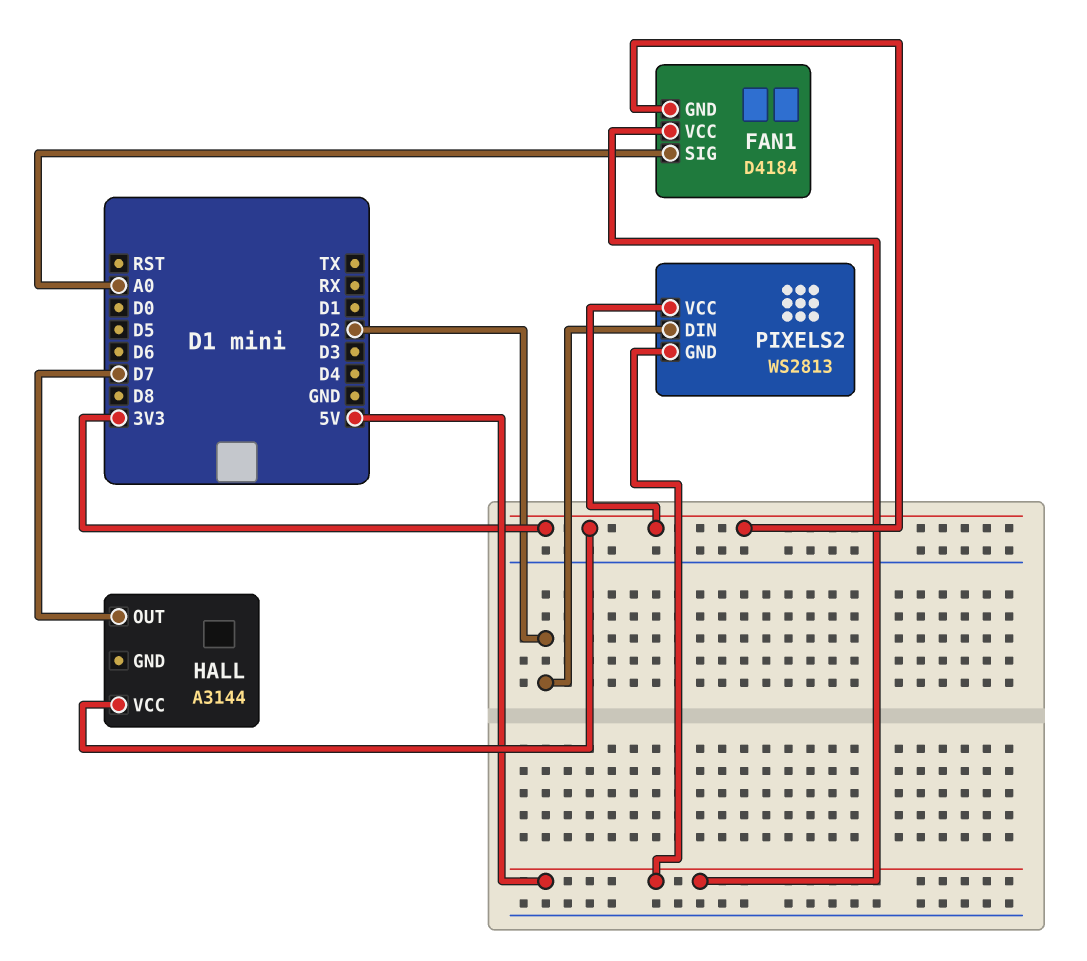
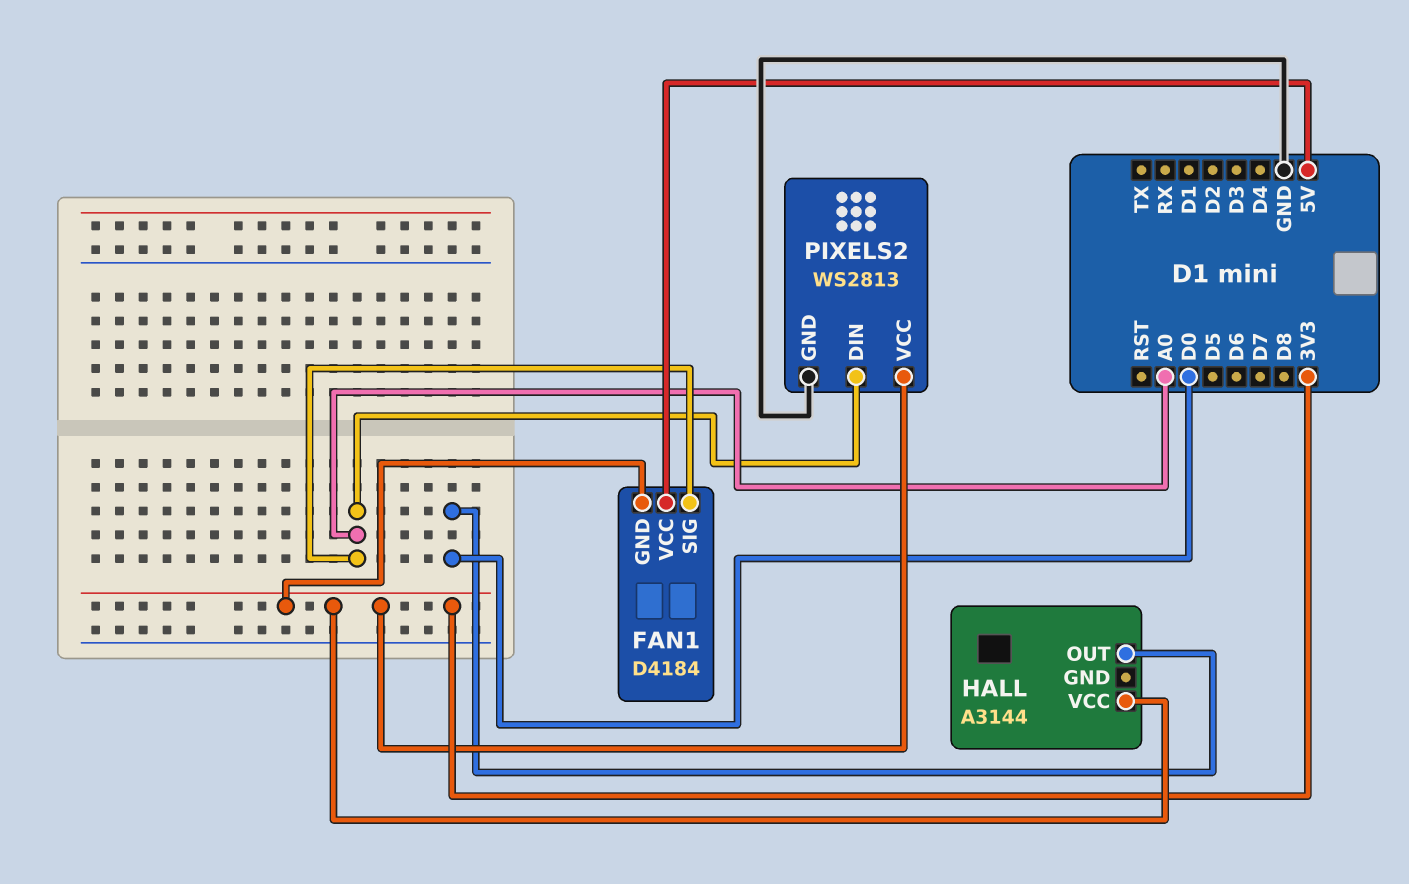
HALL pin OUT: D7 -> D0
PIXELS2 pin DIN: D2 -> A0
PIXELS2 pin GND: 5V -> GND

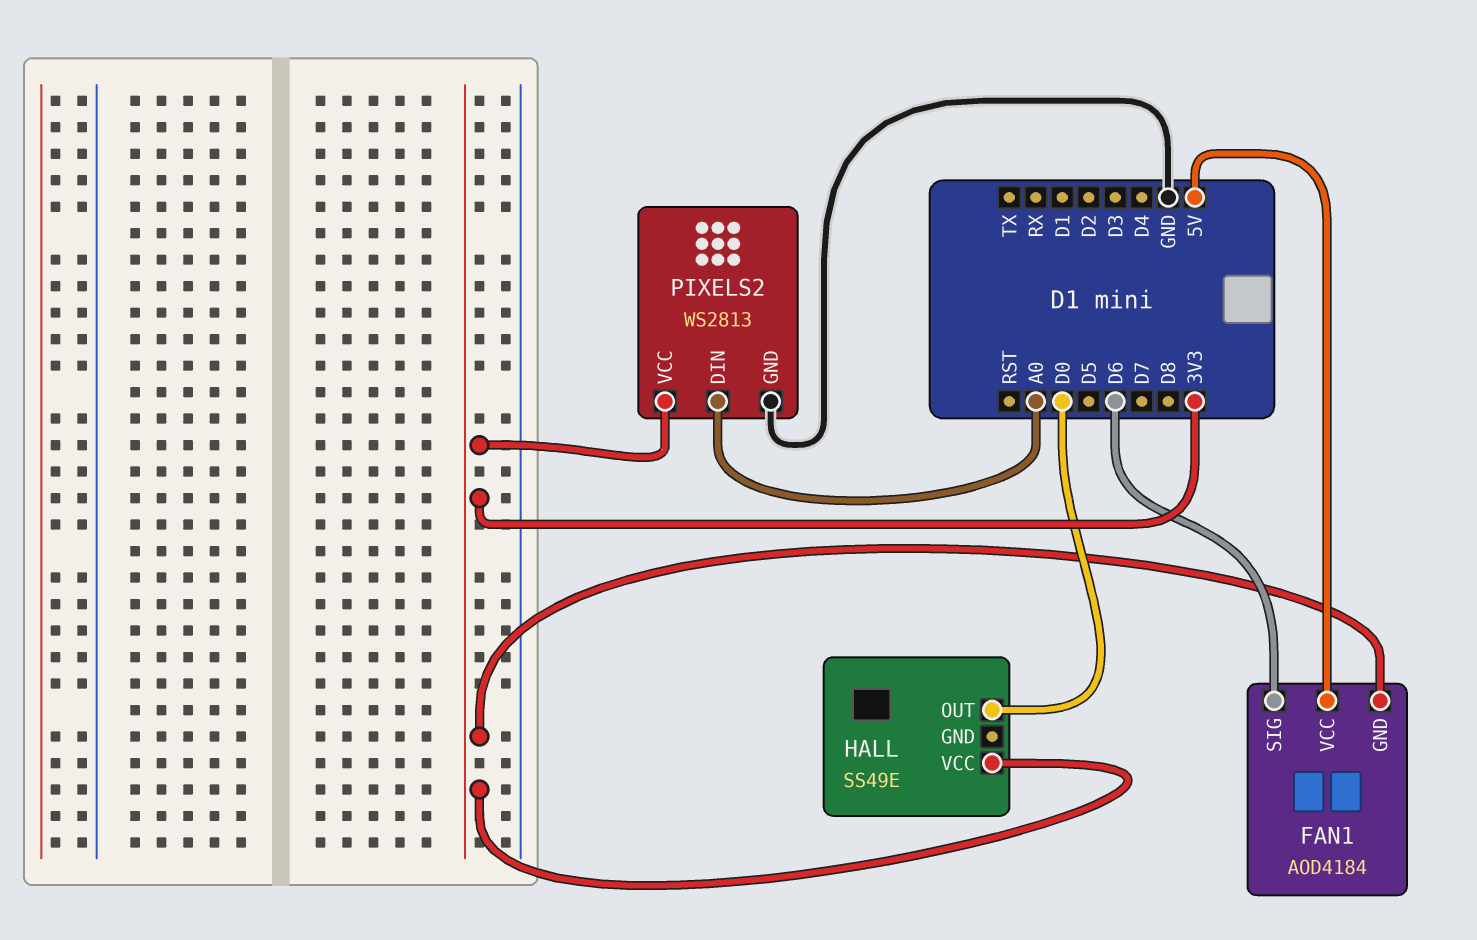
FAN1: D4184 -> AOD4184
FAN1 pin SIG: A0 -> D6
HALL: A3144 -> SS49E

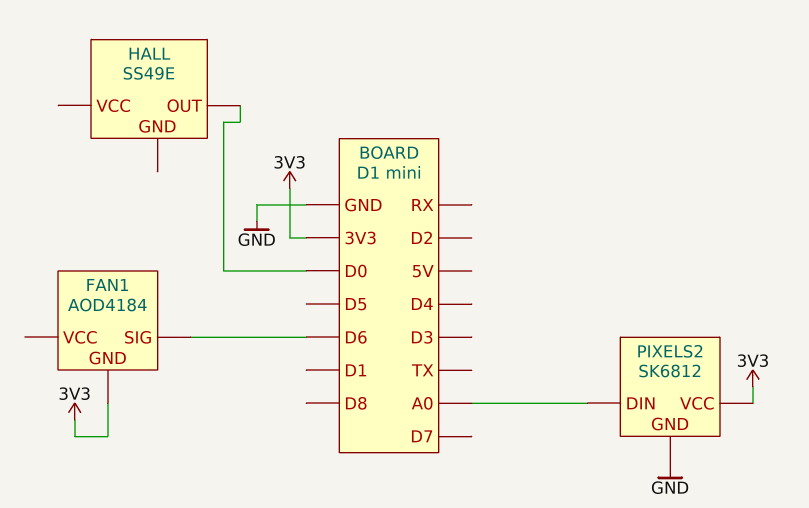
FAN1 pin VCC: 5V -> none
HALL pin VCC: 3V3 -> none
PIXELS2: WS2813 -> SK6812

